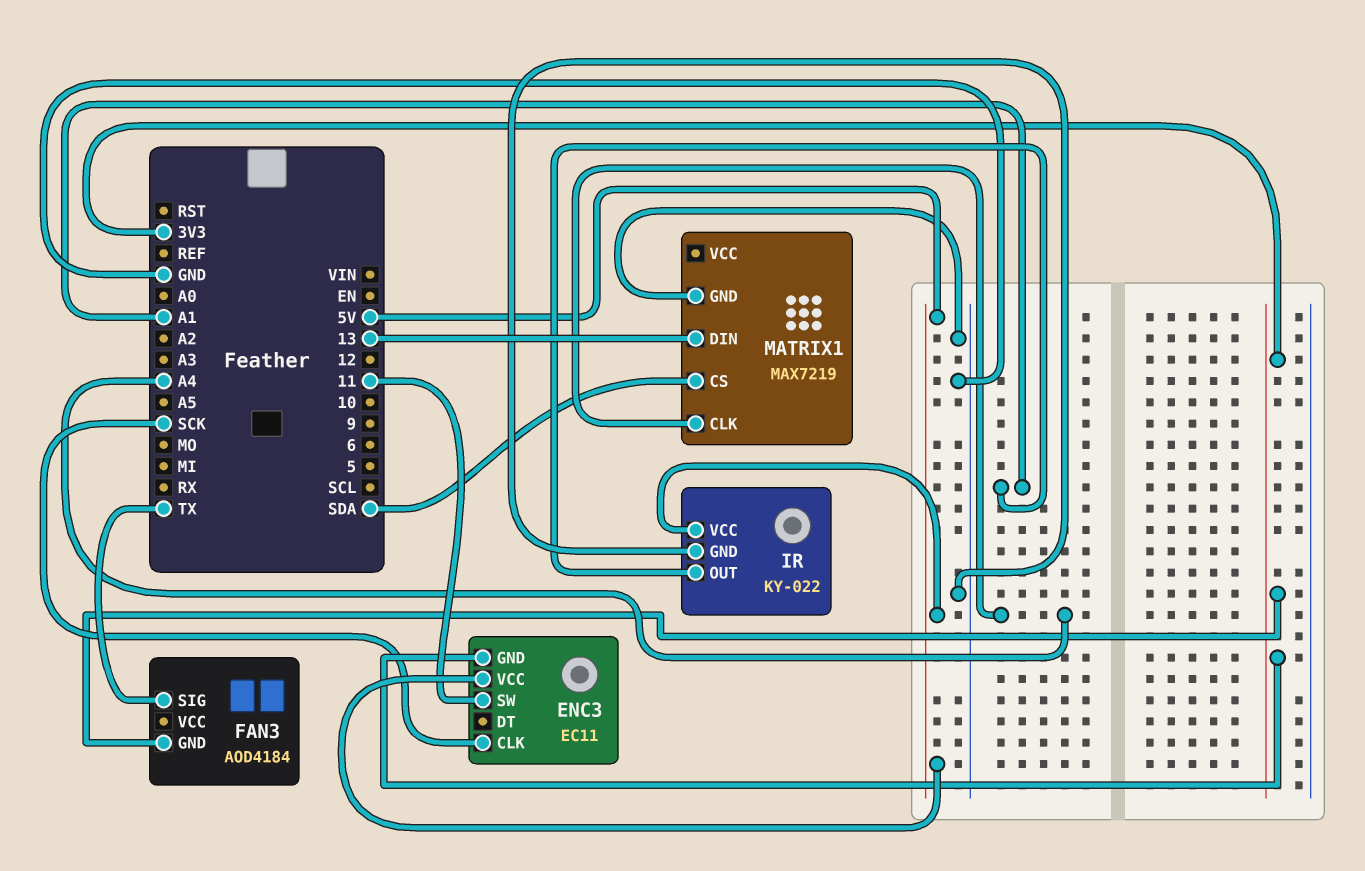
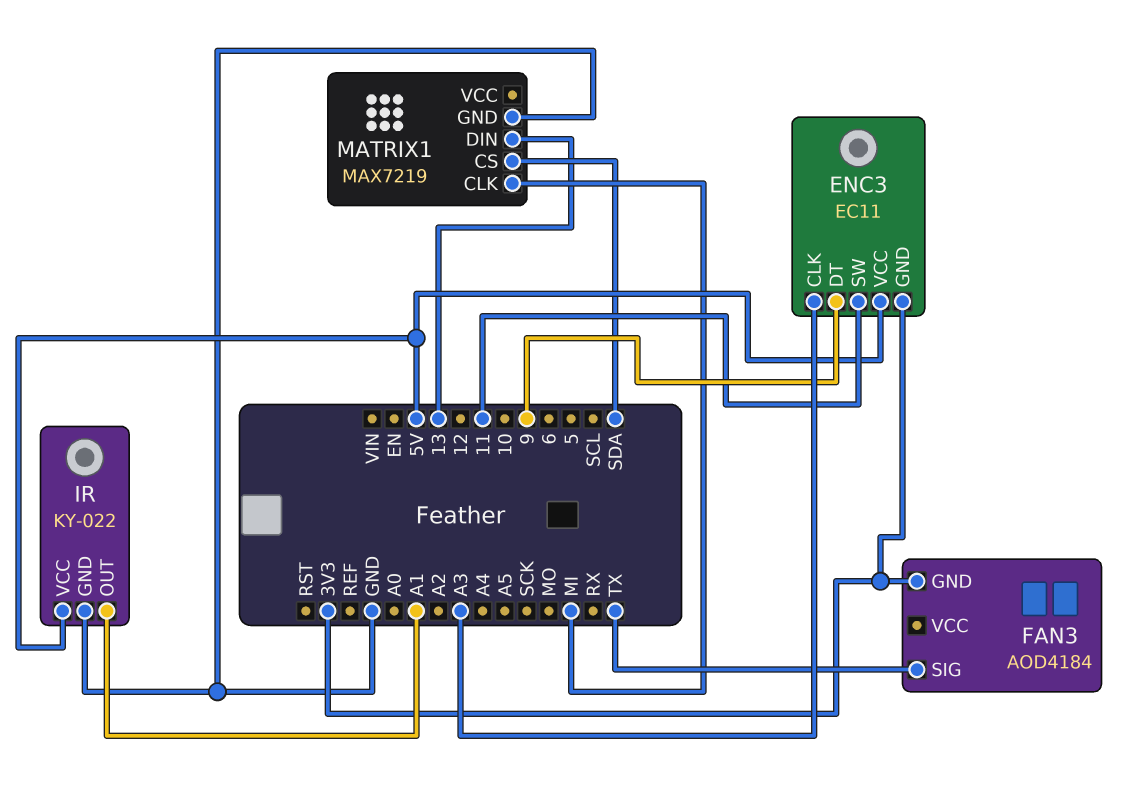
ENC3 pin CLK: SCK -> A3
ENC3 pin DT: none -> 9
MATRIX1 pin CLK: A4 -> MI

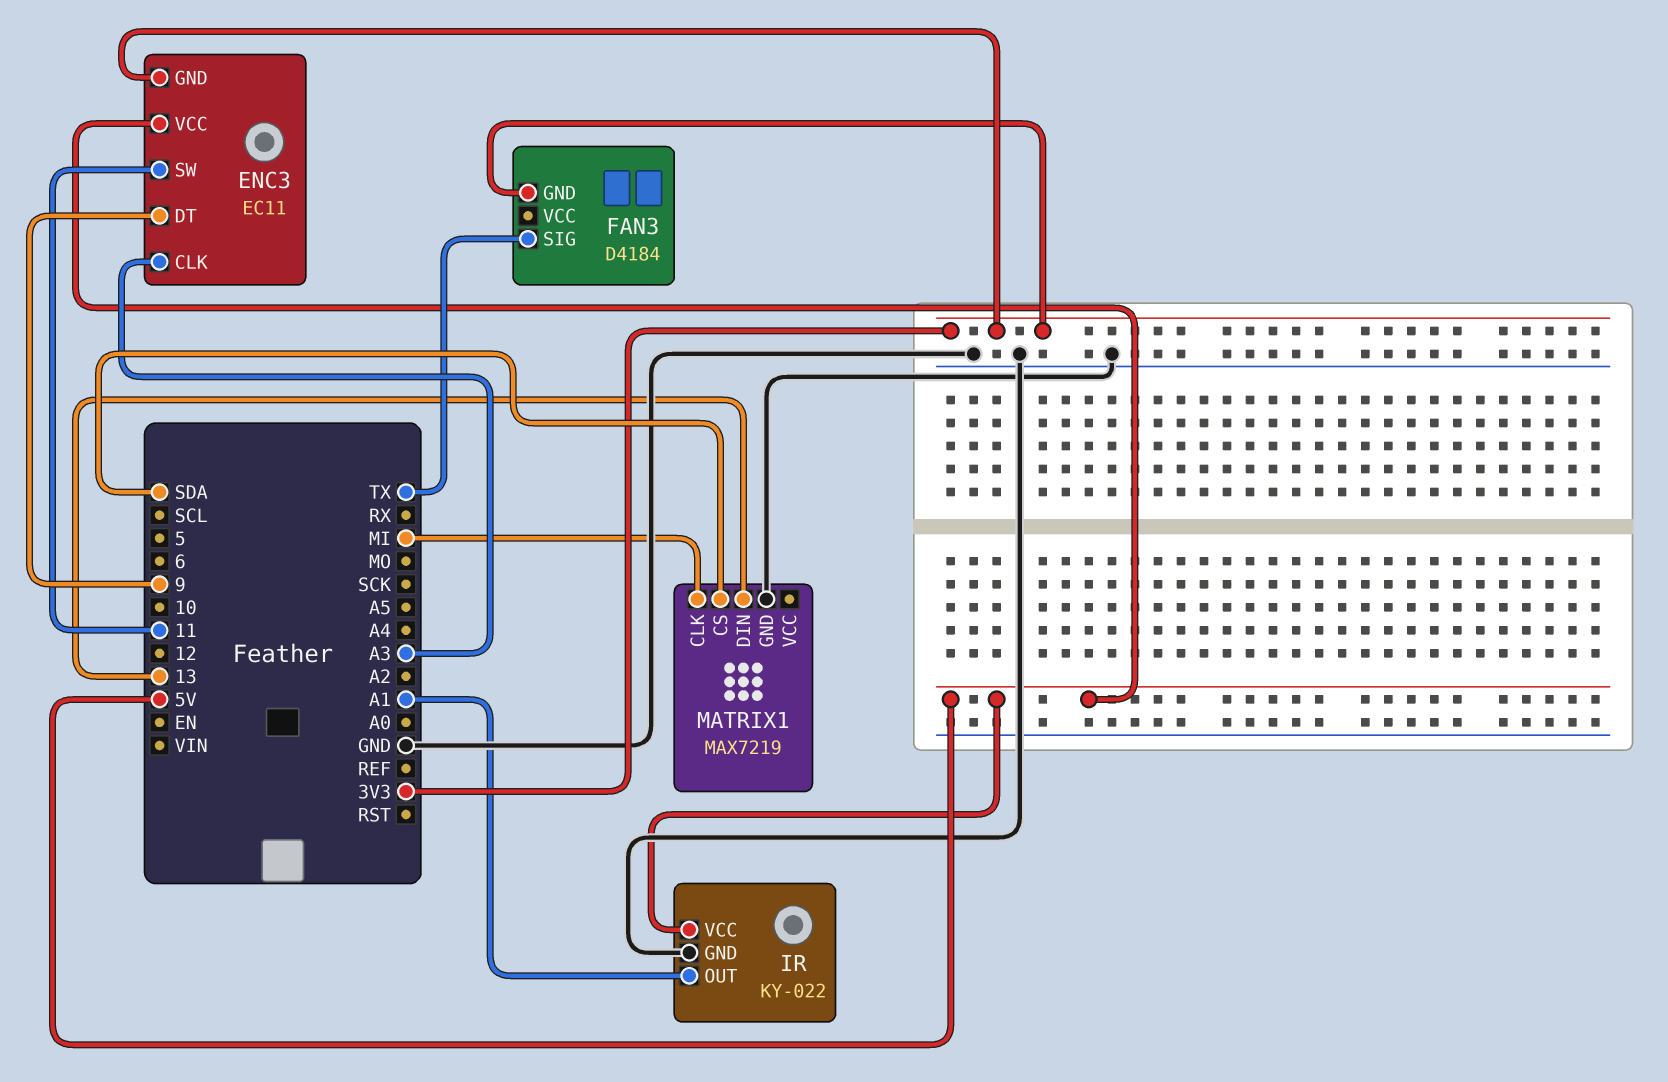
FAN3: AOD4184 -> D4184

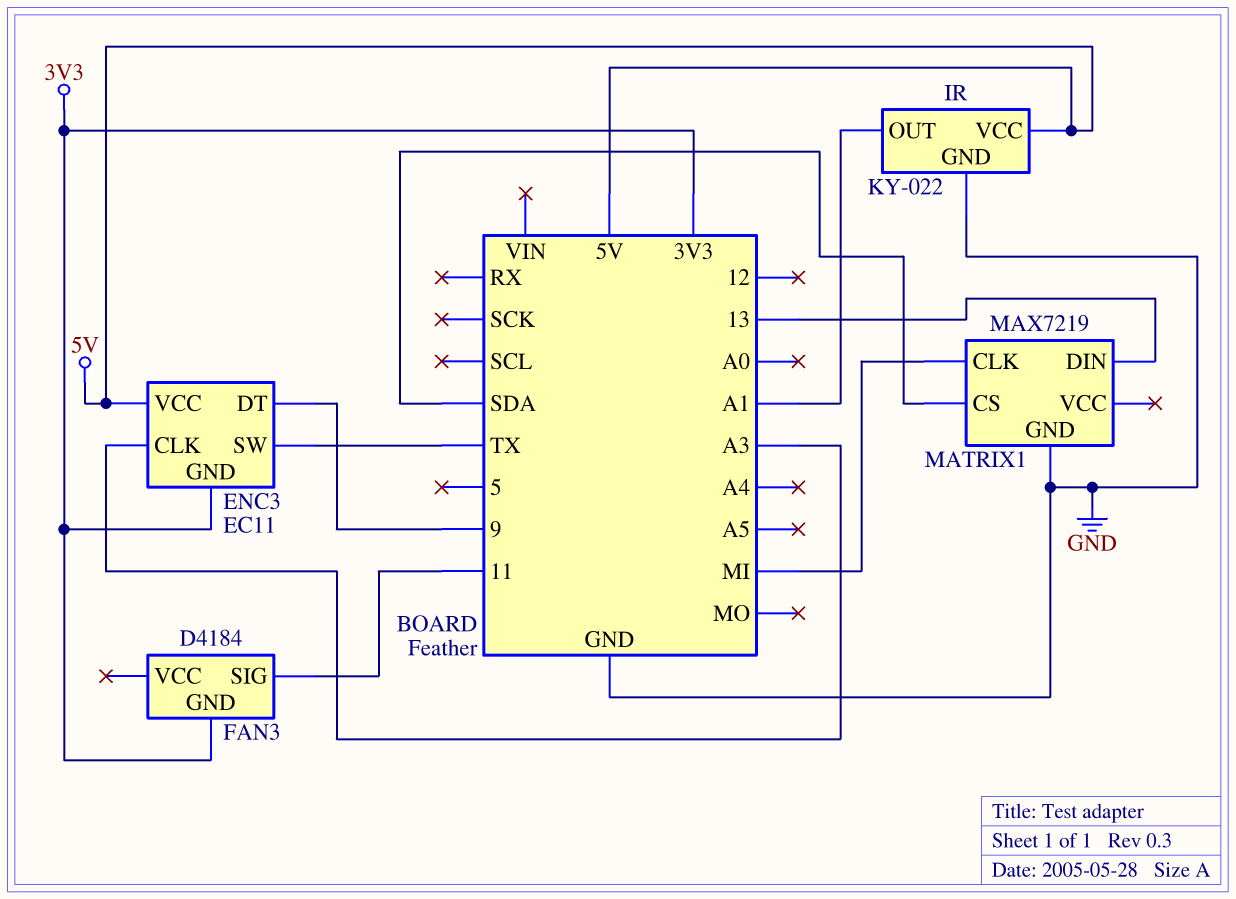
ENC3 pin SW: 11 -> TX
FAN3 pin SIG: TX -> 11

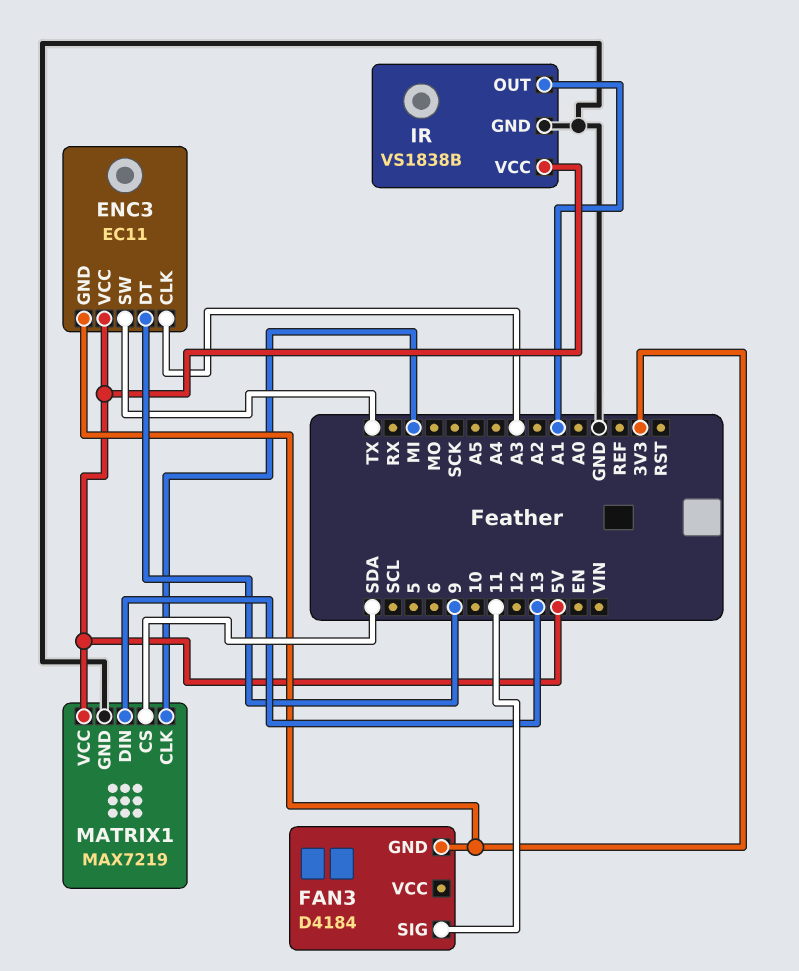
IR: KY-022 -> VS1838B
MATRIX1 pin VCC: none -> 5V

